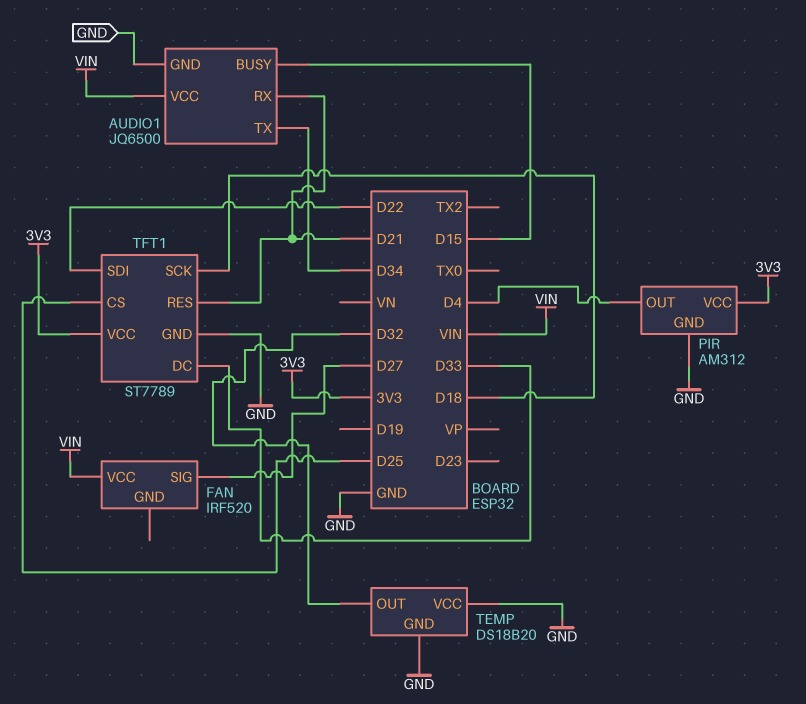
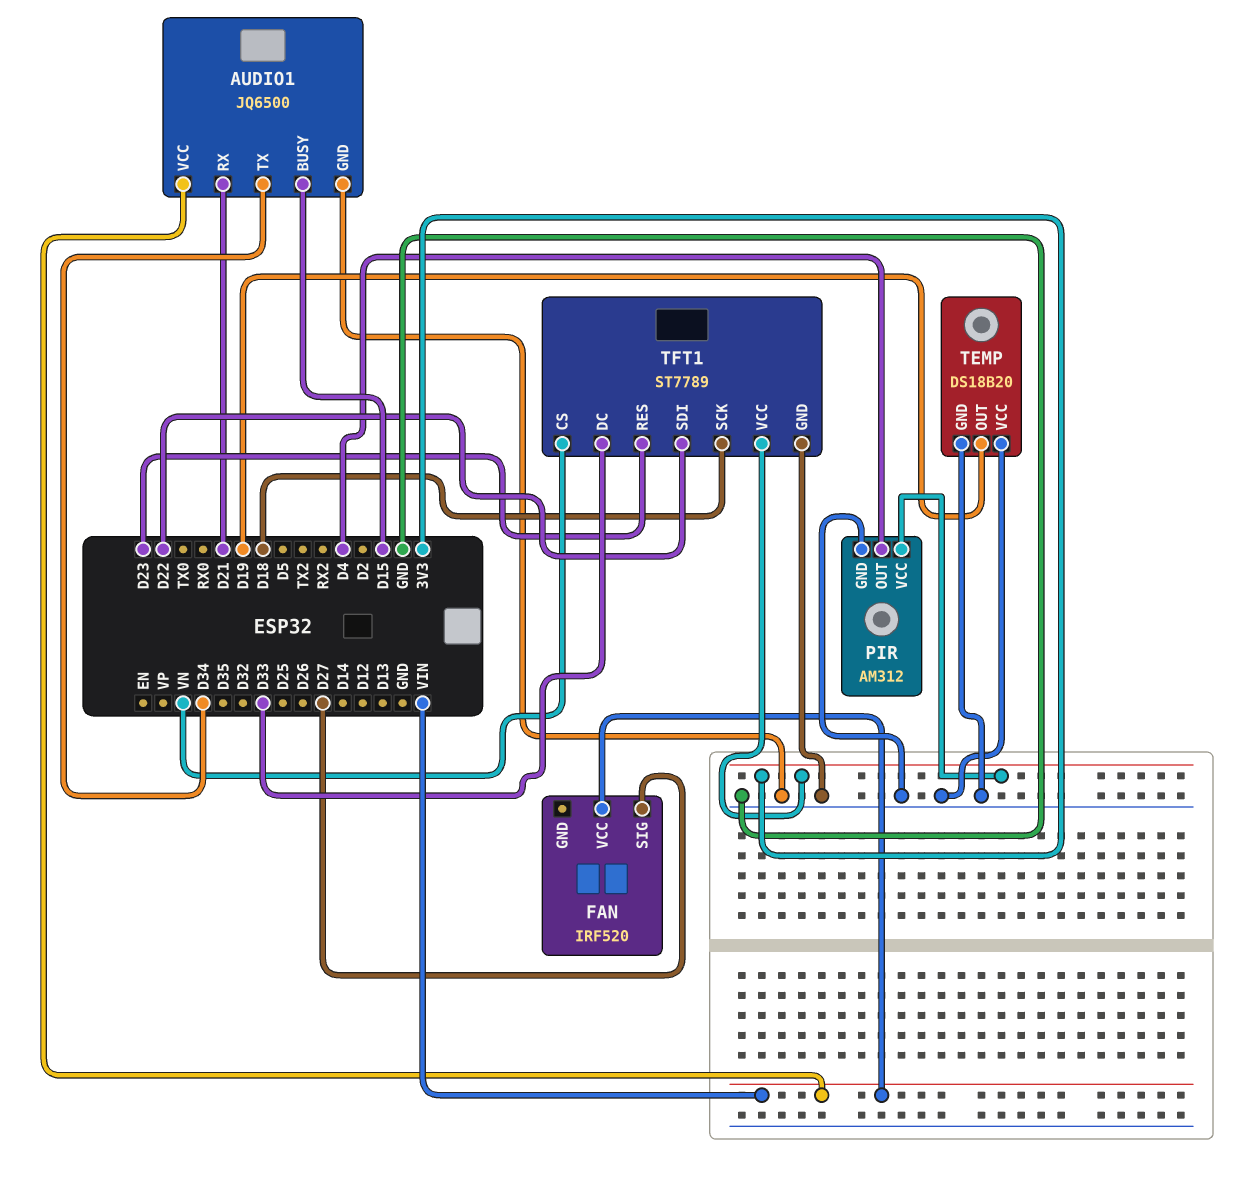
TEMP pin OUT: D32 -> D19
TFT1 pin CS: D25 -> VN
TFT1 pin RES: D21 -> D23

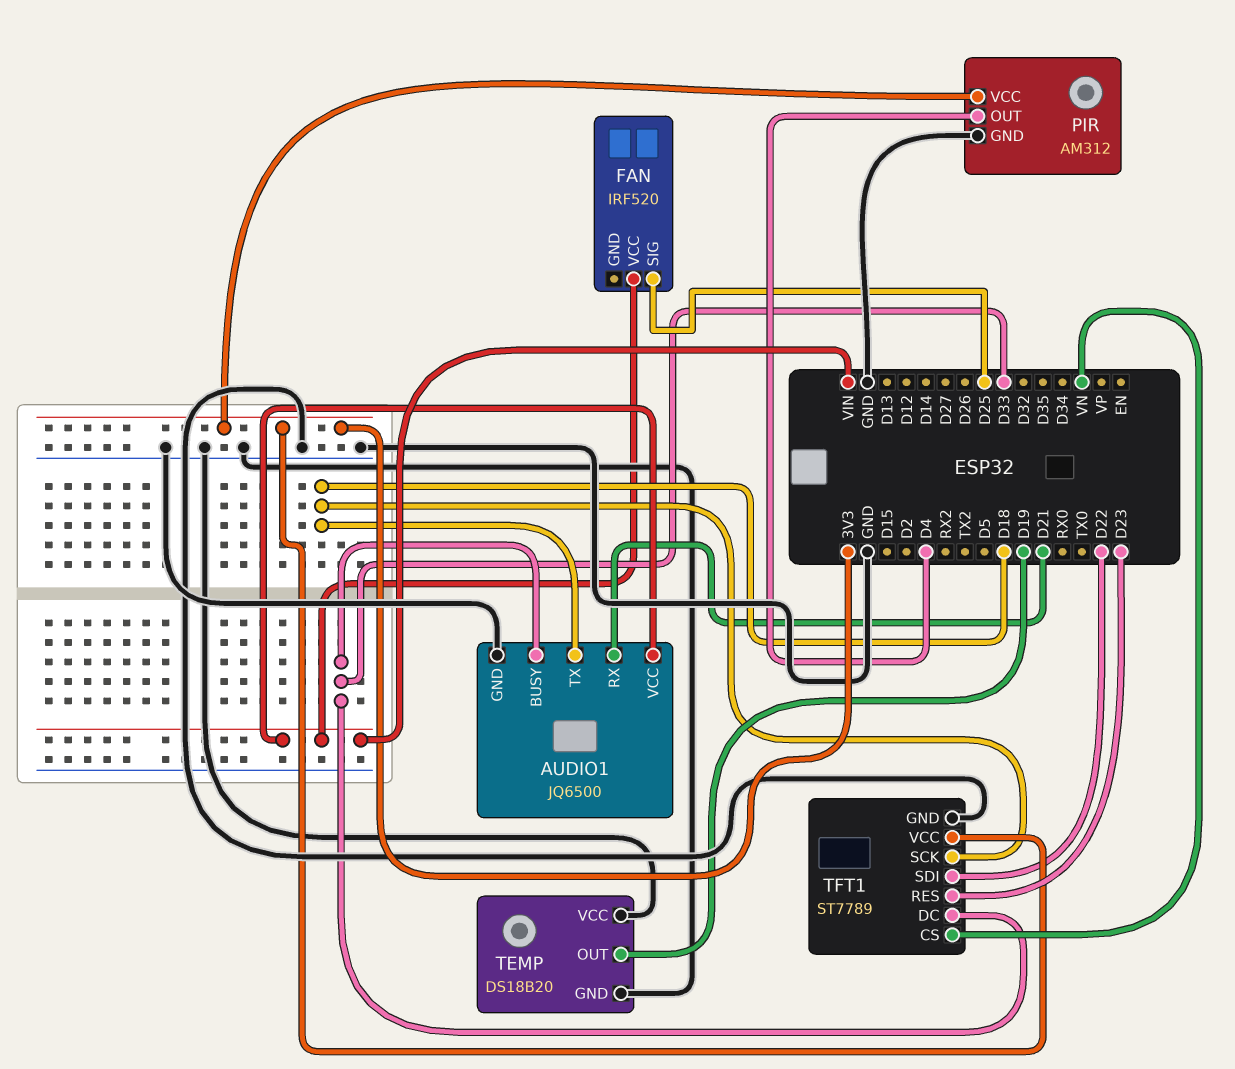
AUDIO1 pin BUSY: D15 -> D33
AUDIO1 pin TX: D34 -> D18
FAN pin SIG: D27 -> D25

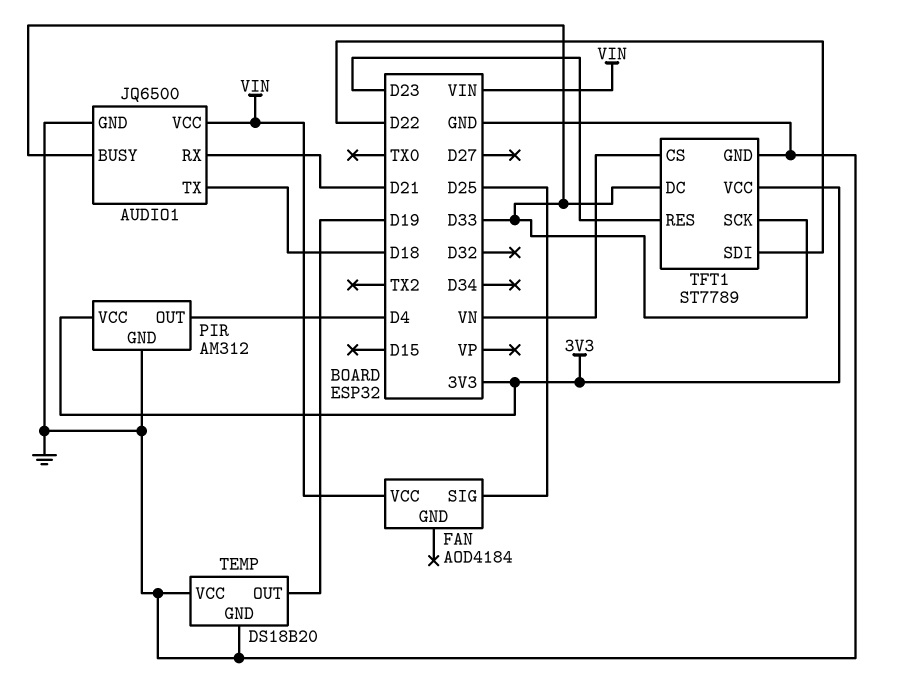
FAN: IRF520 -> AOD4184
TFT1 pin SCK: D18 -> D33

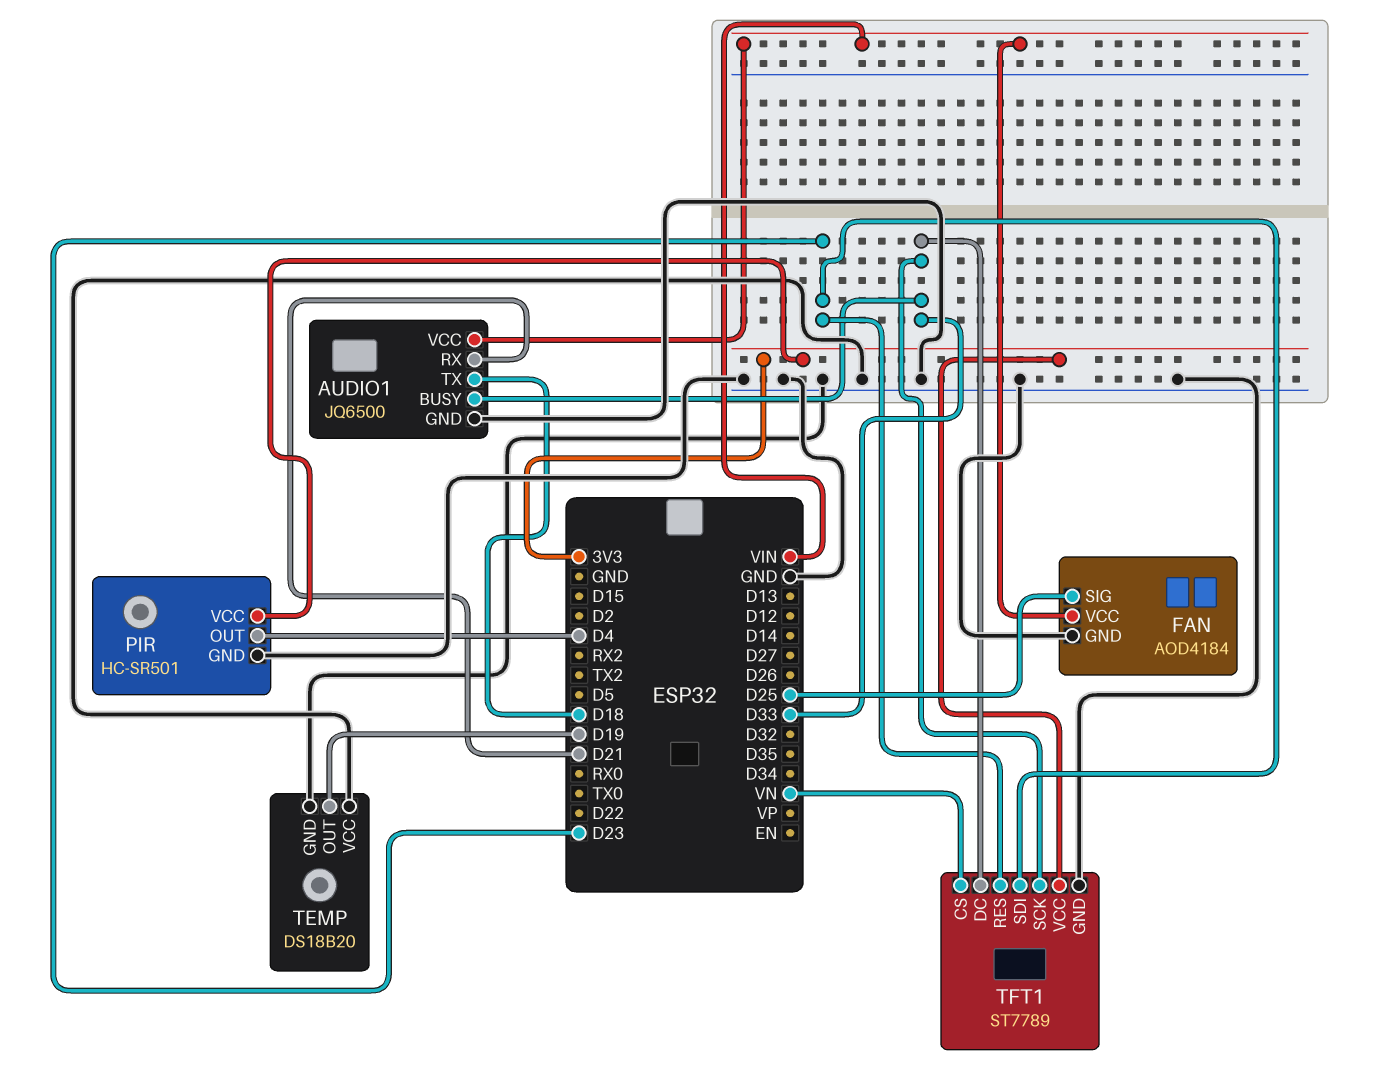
FAN pin GND: none -> GND
PIR: AM312 -> HC-SR501
TFT1 pin SDI: D22 -> D23

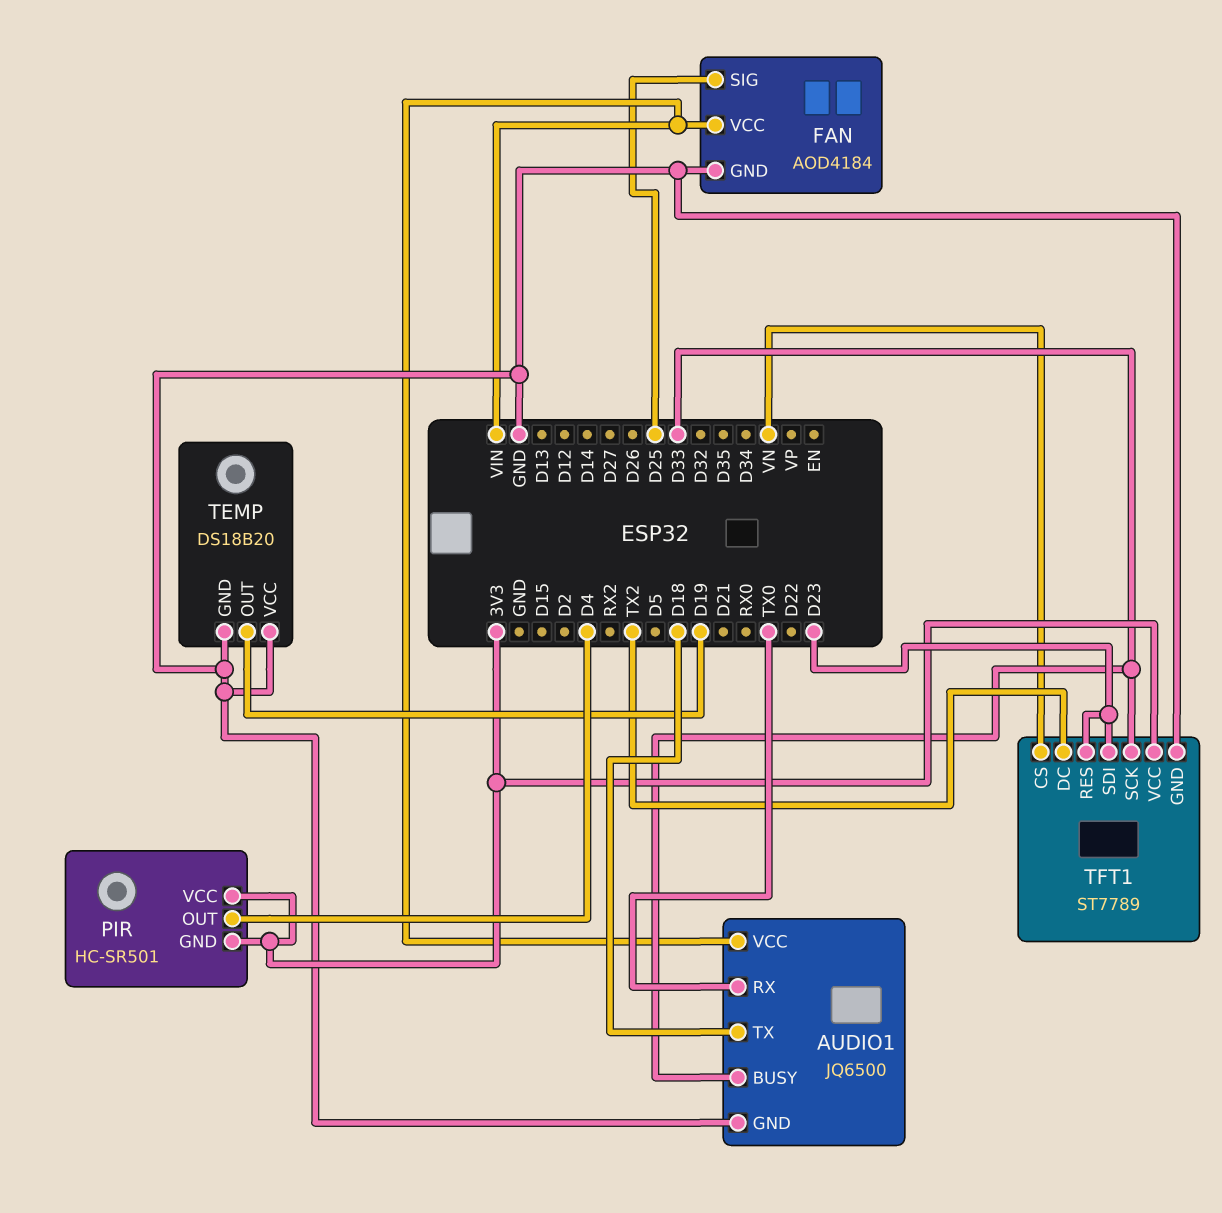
AUDIO1 pin RX: D21 -> TX0
PIR pin GND: GND -> 3V3
TFT1 pin DC: D33 -> TX2

